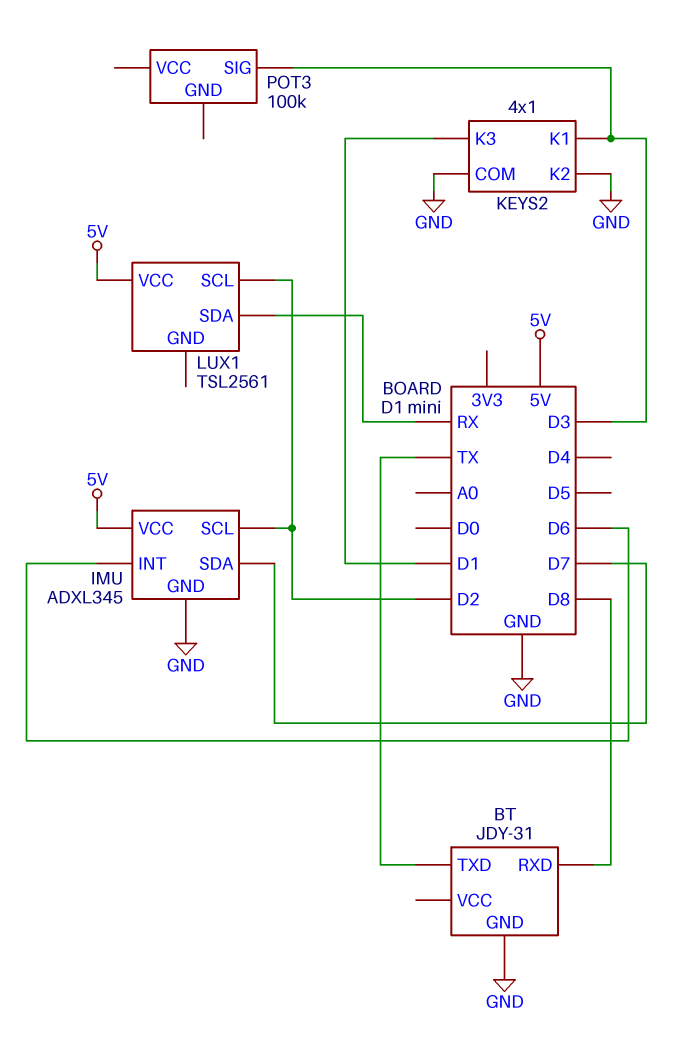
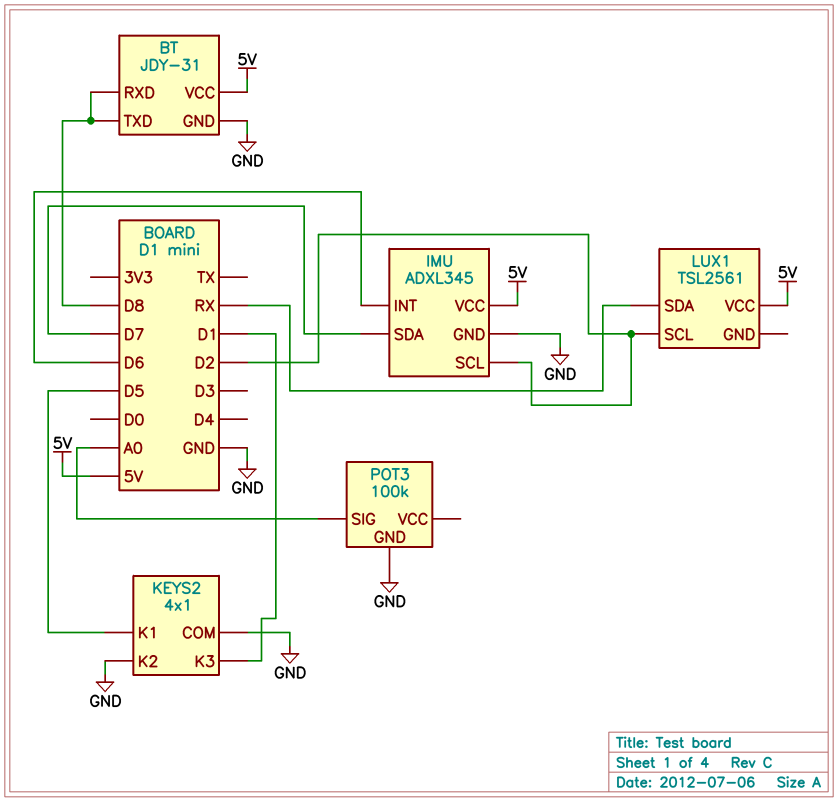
BT pin TXD: TX -> D8
BT pin VCC: none -> 5V
KEYS2 pin K1: D3 -> D5
POT3 pin GND: none -> GND
POT3 pin SIG: D3 -> A0

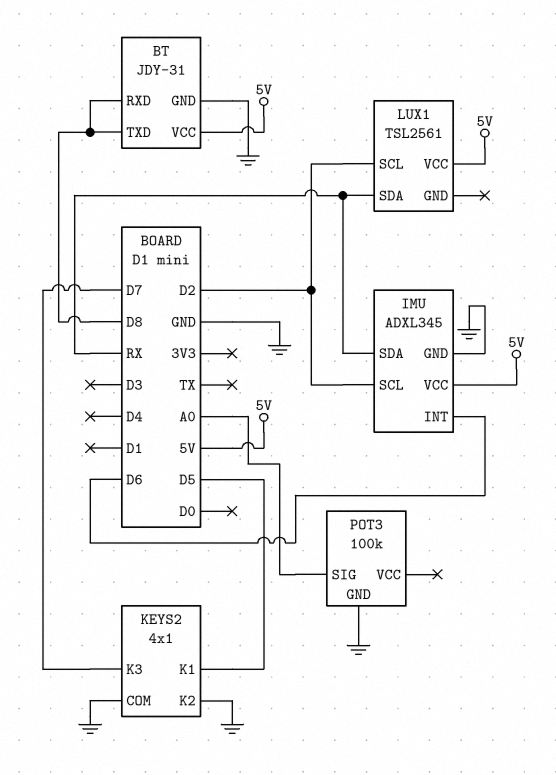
IMU pin SDA: D7 -> RX
KEYS2 pin K3: D1 -> D7

